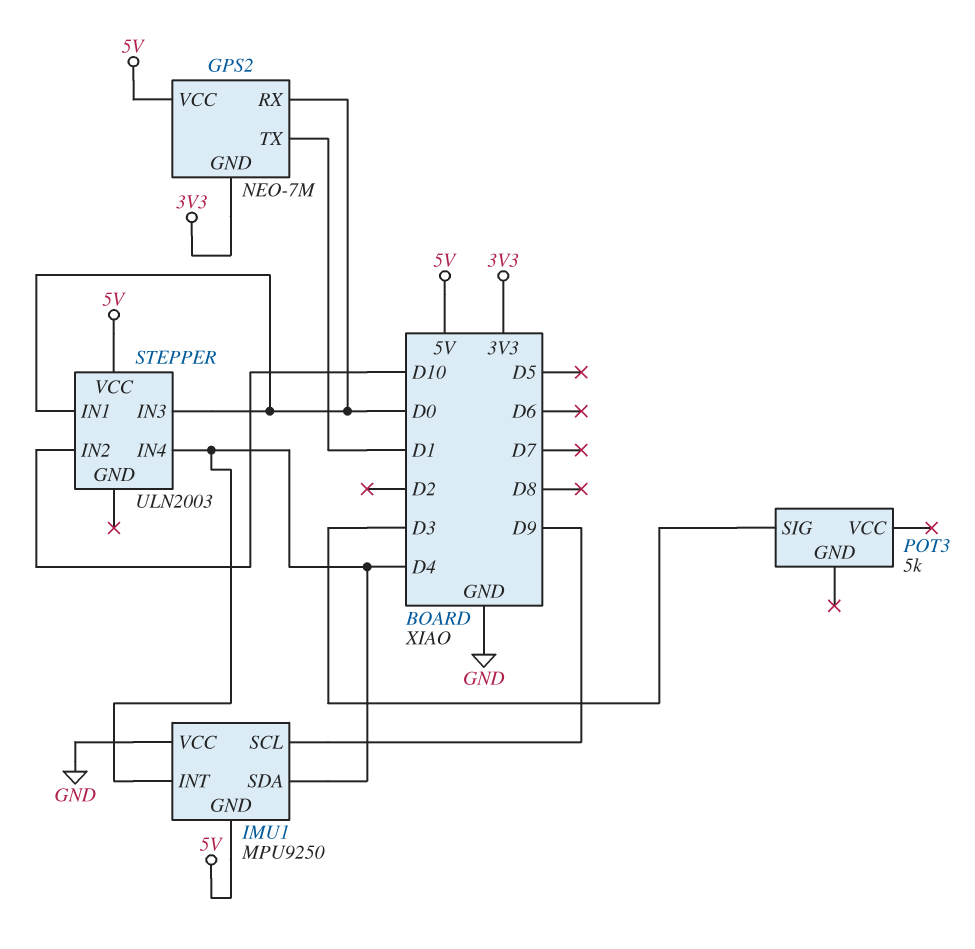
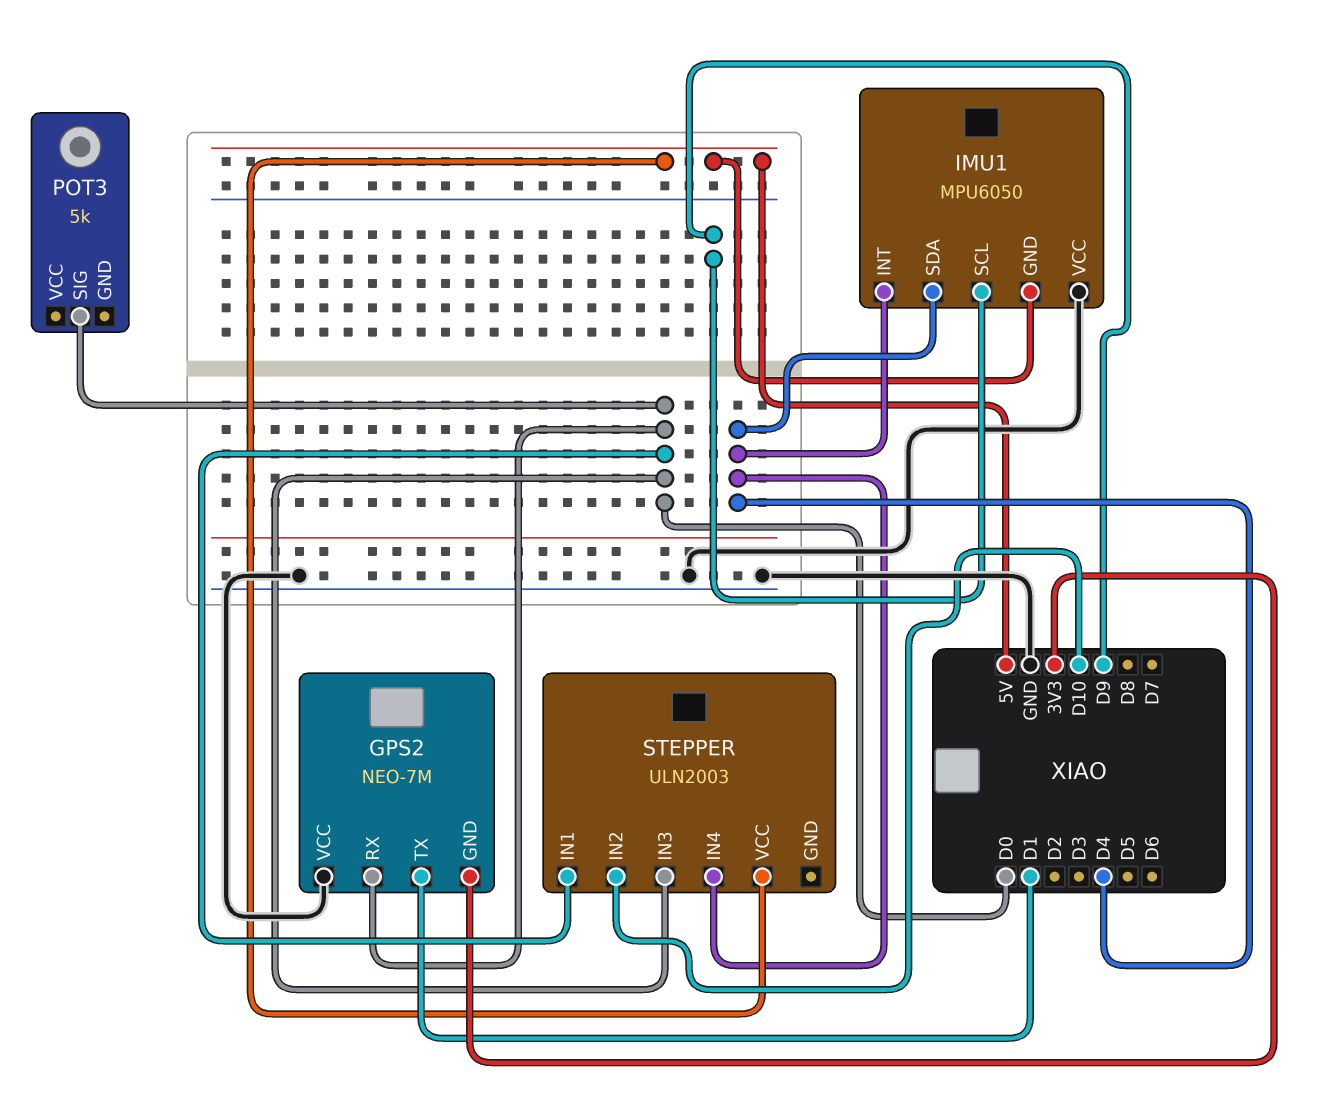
GPS2 pin VCC: 5V -> GND
IMU1: MPU9250 -> MPU6050
POT3 pin SIG: D3 -> D0

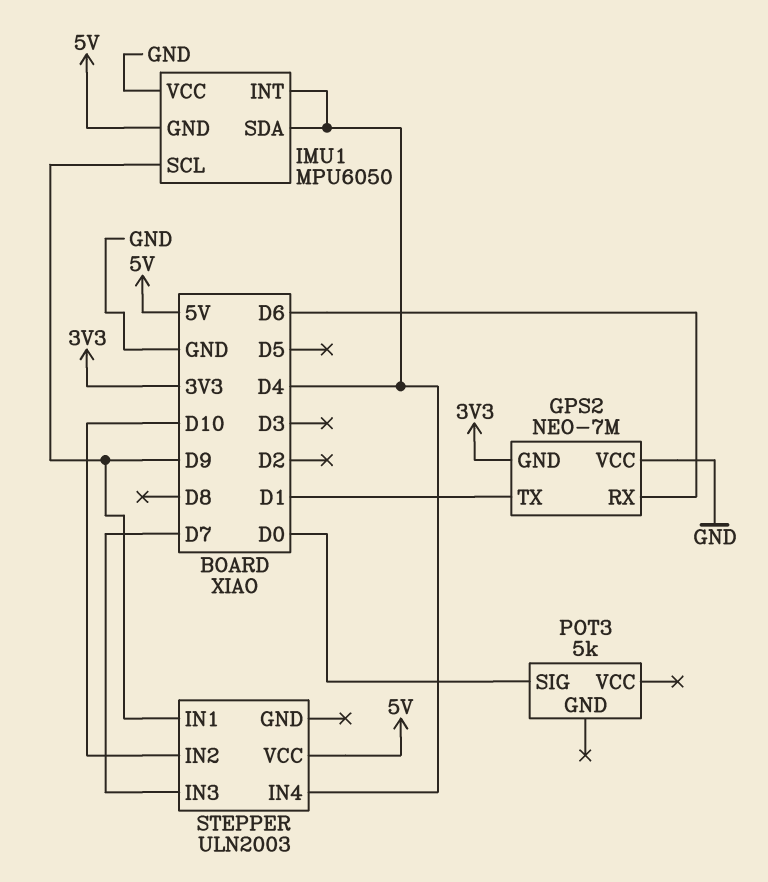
GPS2 pin RX: D0 -> D6
STEPPER pin IN1: D0 -> D9
STEPPER pin IN3: D0 -> D7

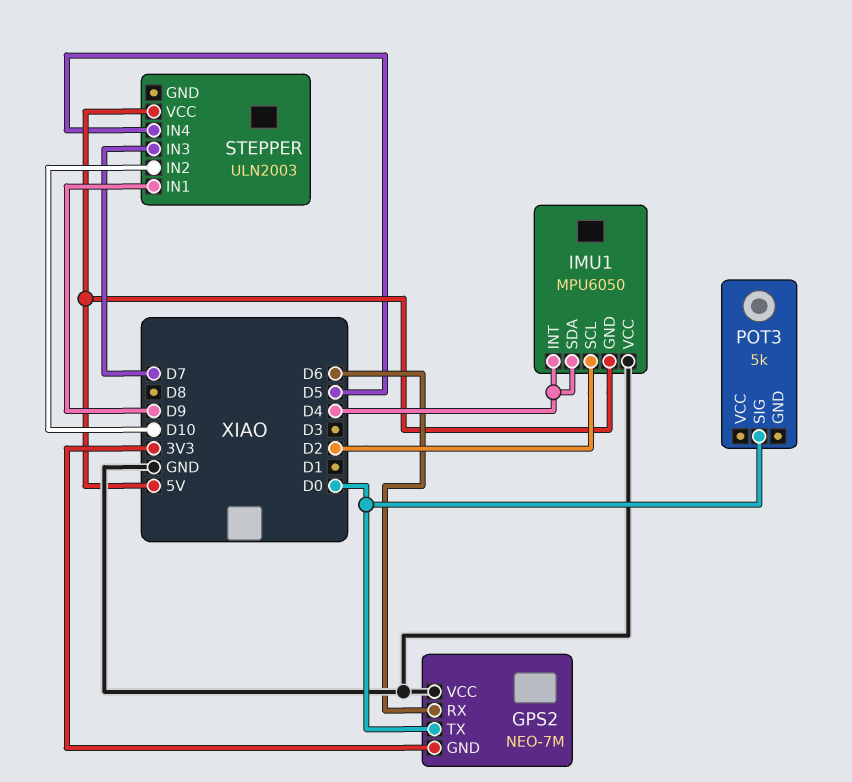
GPS2 pin TX: D1 -> D0
IMU1 pin SCL: D9 -> D2
STEPPER pin IN4: D4 -> D5

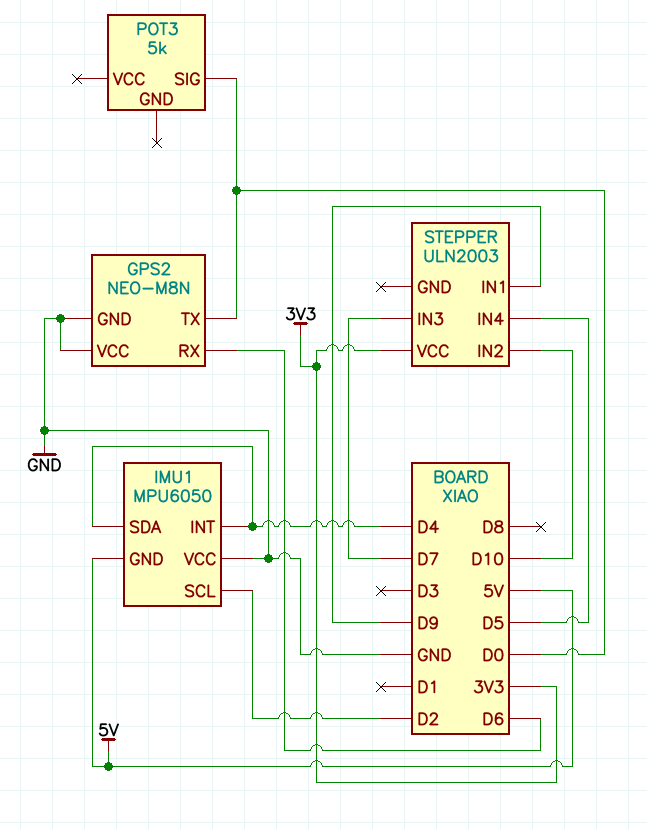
GPS2: NEO-7M -> NEO-M8N
GPS2 pin GND: 3V3 -> GND
STEPPER pin VCC: 5V -> 3V3

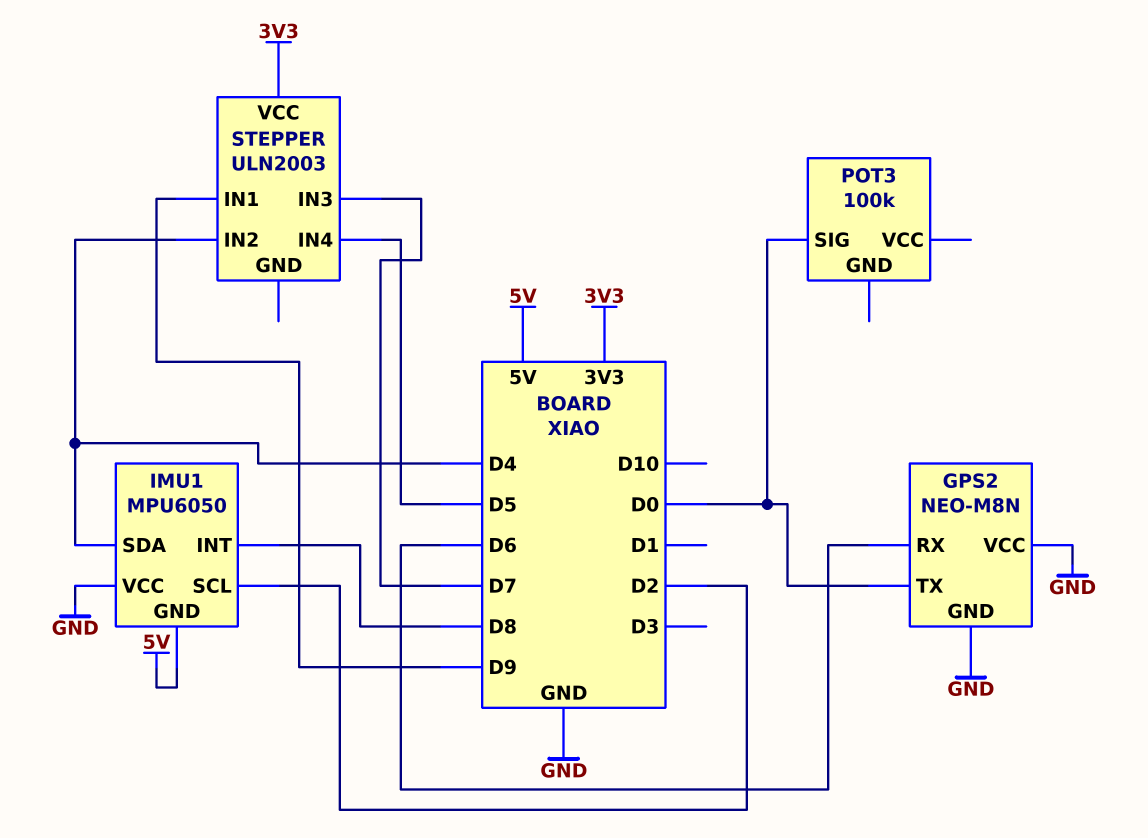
IMU1 pin INT: D4 -> D8
POT3: 5k -> 100k
STEPPER pin IN2: D10 -> D4

